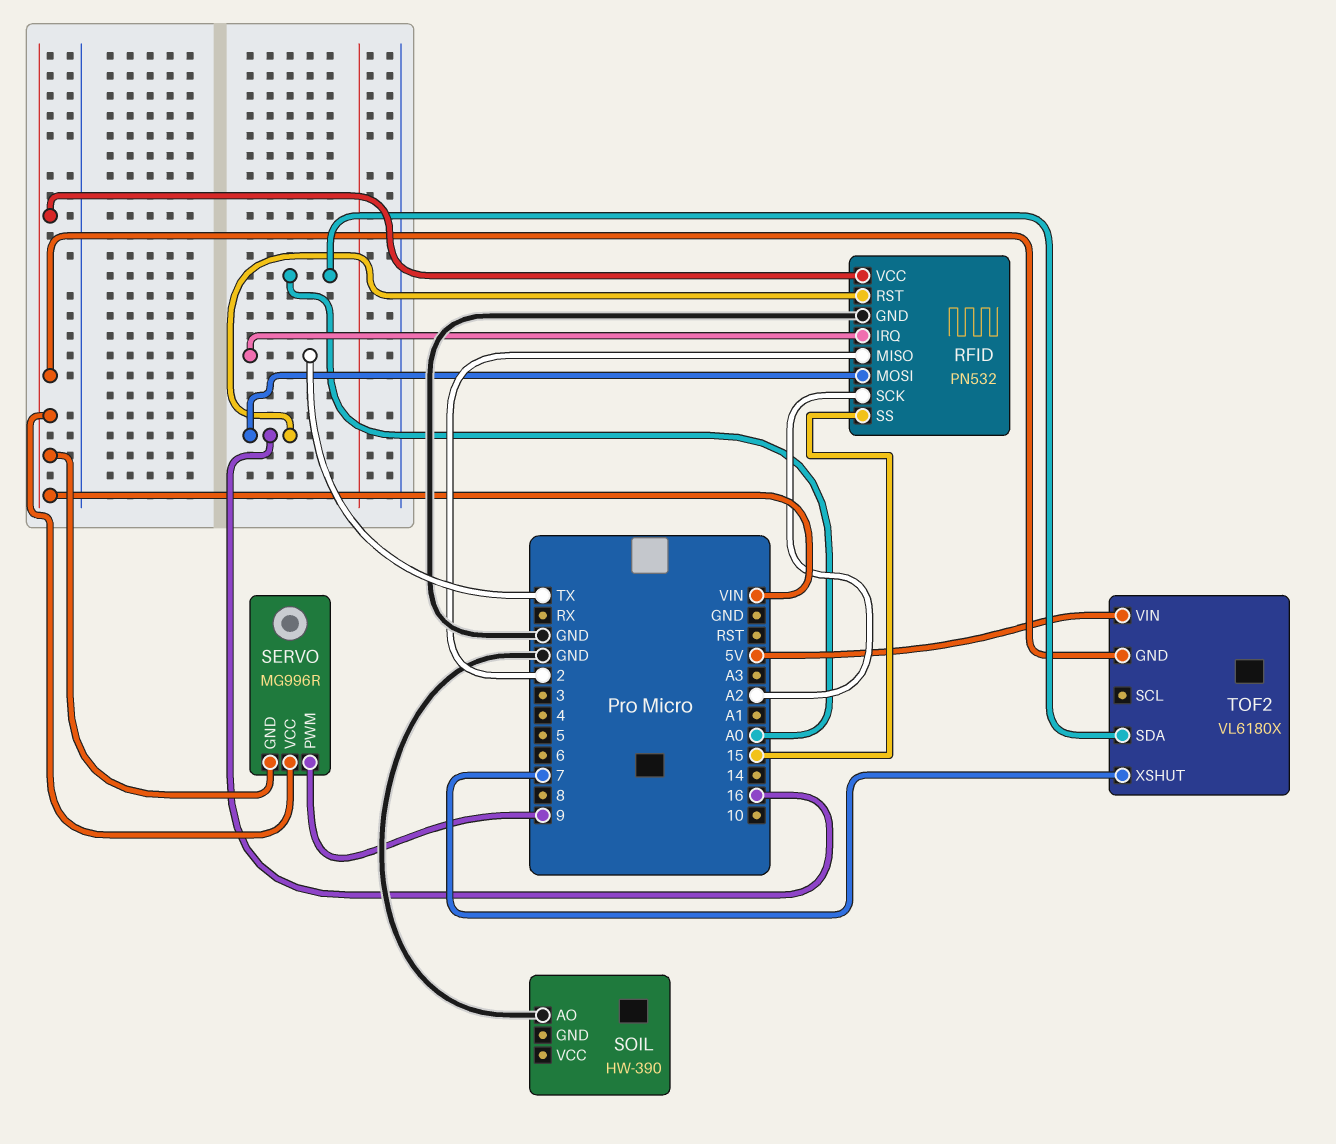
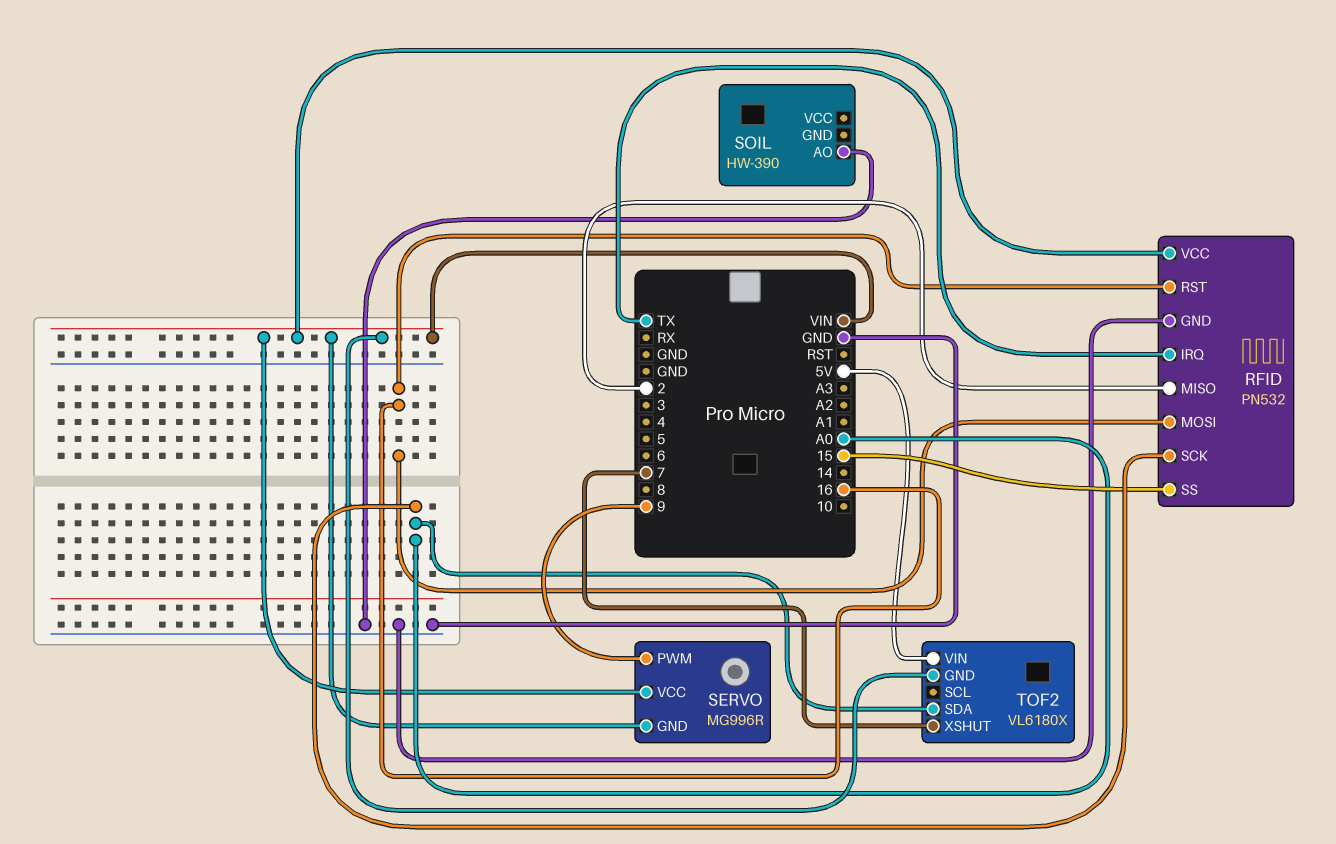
RFID pin SCK: A2 -> A0

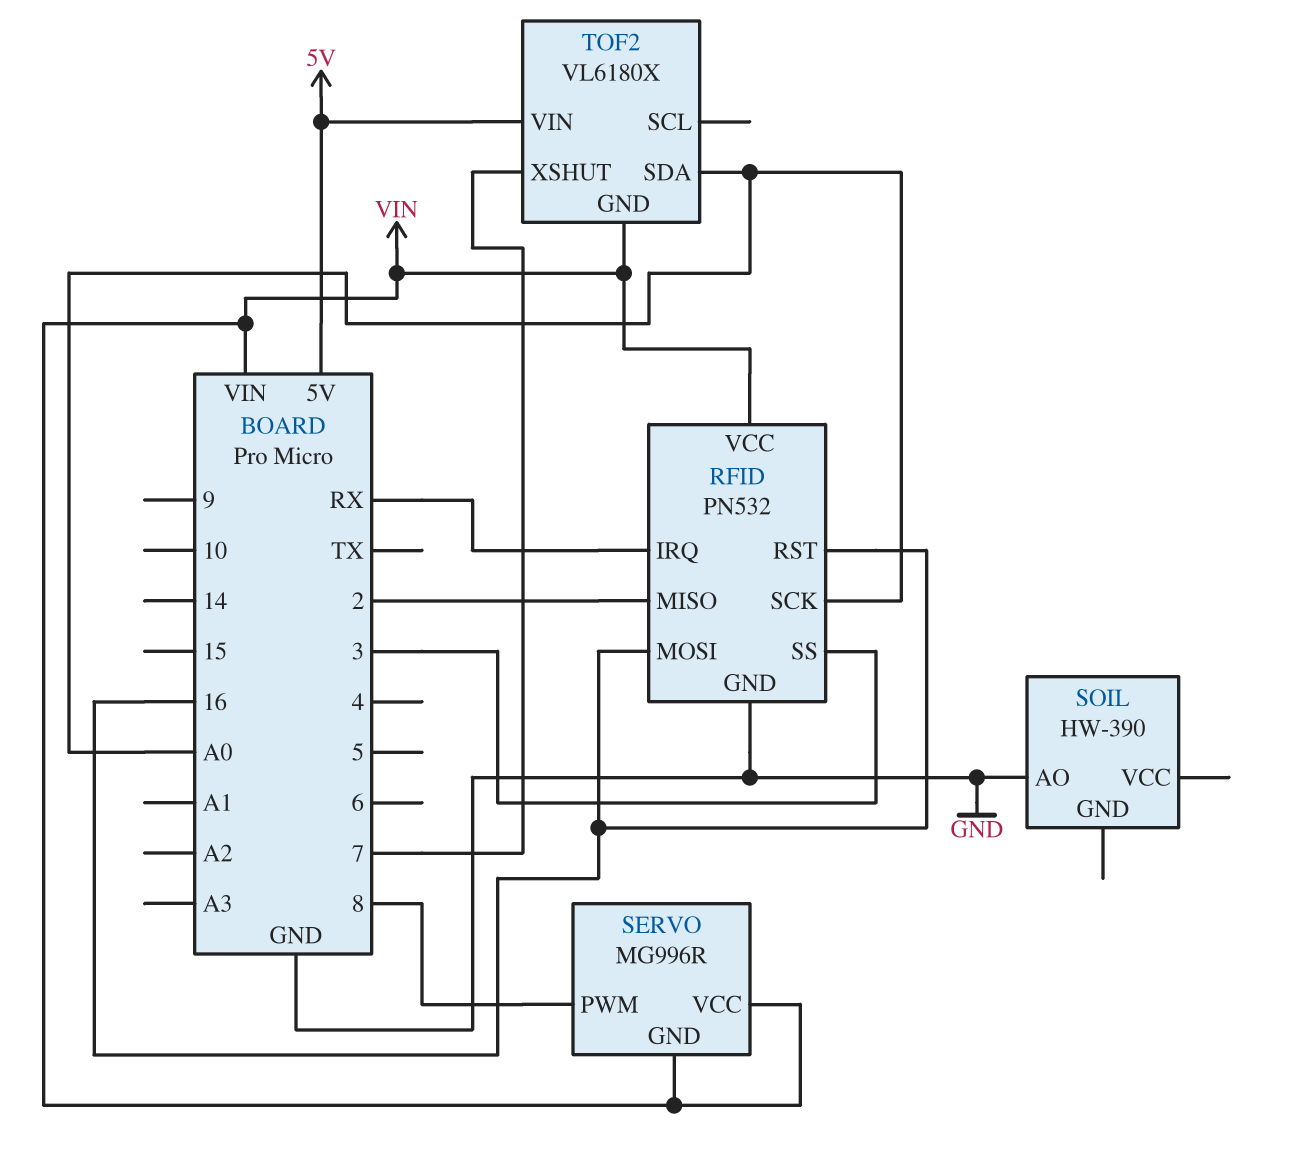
RFID pin IRQ: TX -> RX
RFID pin SS: 15 -> 3
SERVO pin PWM: 9 -> 8

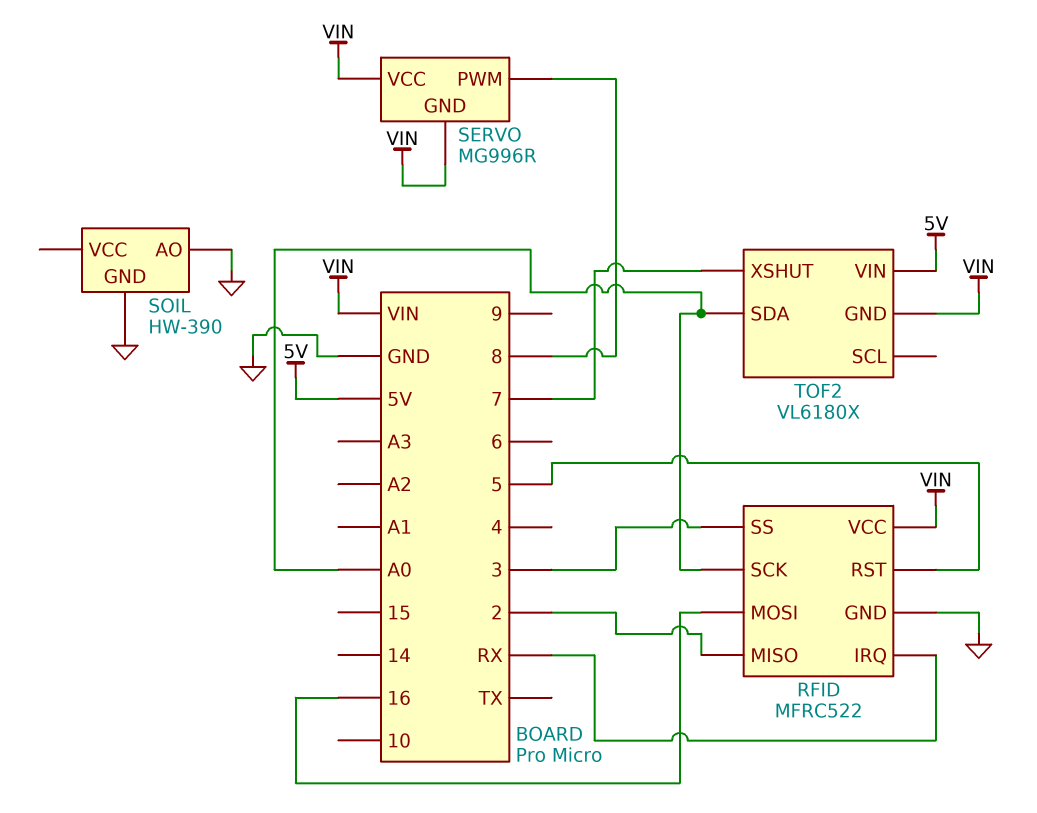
RFID: PN532 -> MFRC522
RFID pin RST: 16 -> 5
SOIL pin GND: none -> GND

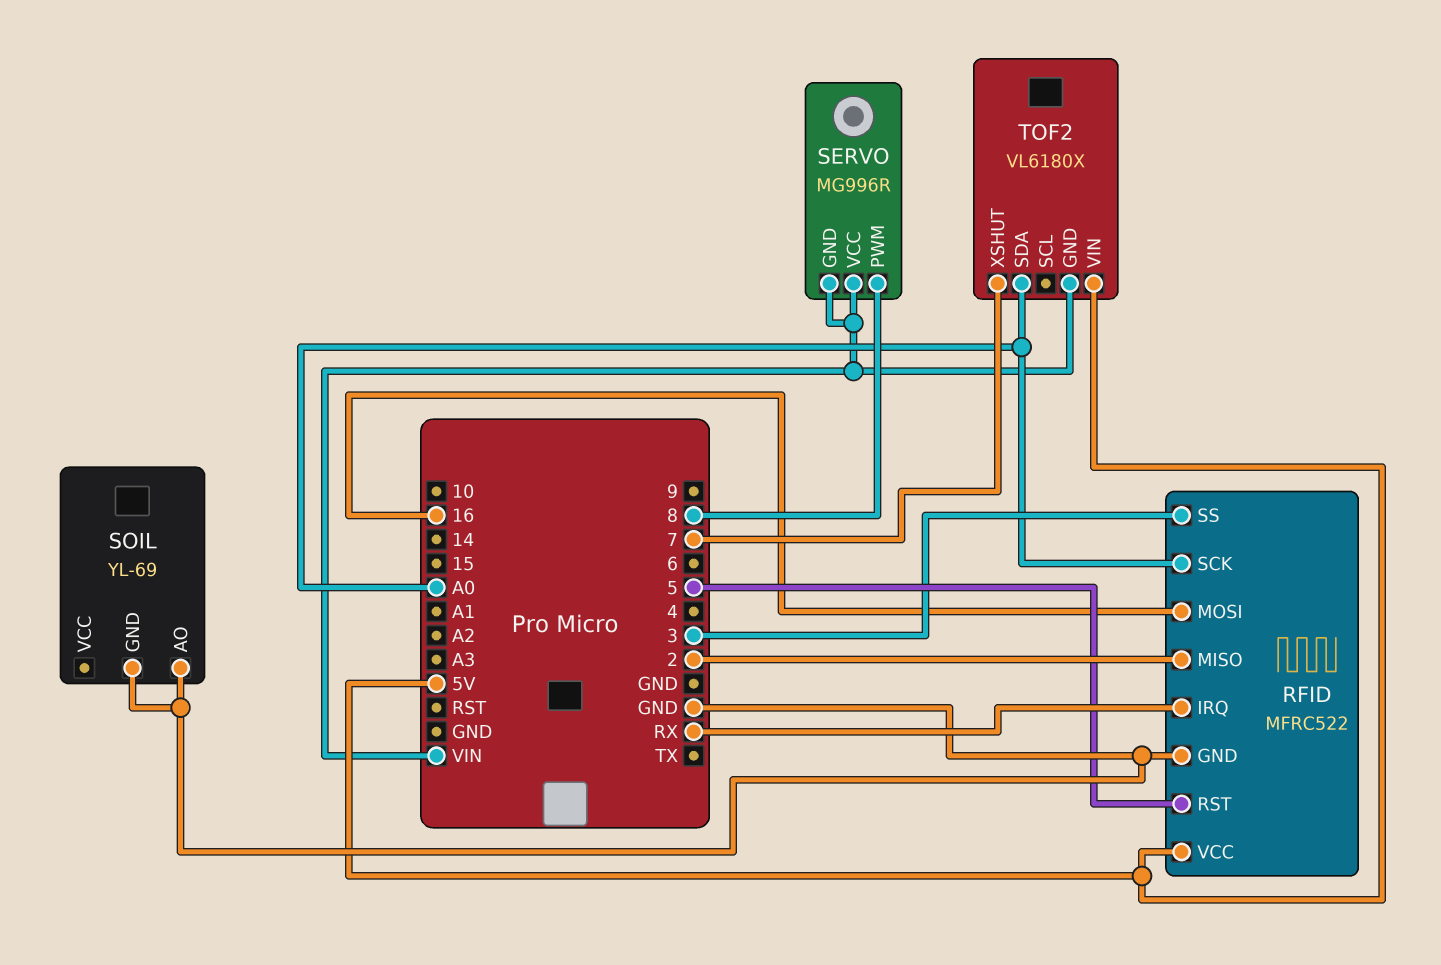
RFID pin VCC: VIN -> 5V
SOIL: HW-390 -> YL-69

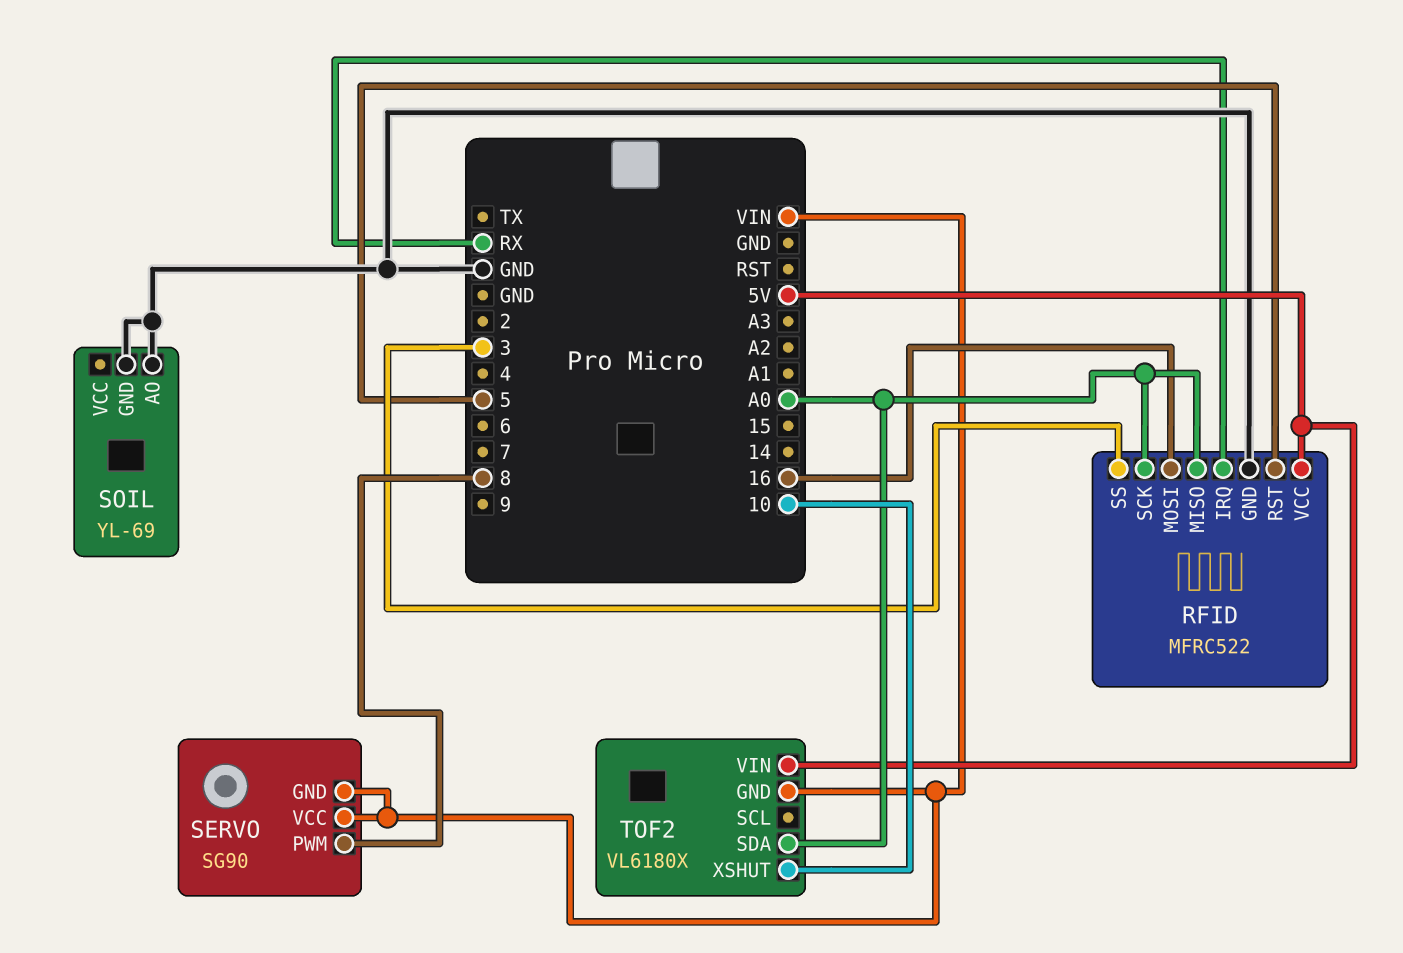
RFID pin MISO: 2 -> A0
SERVO: MG996R -> SG90
TOF2 pin XSHUT: 7 -> 10

